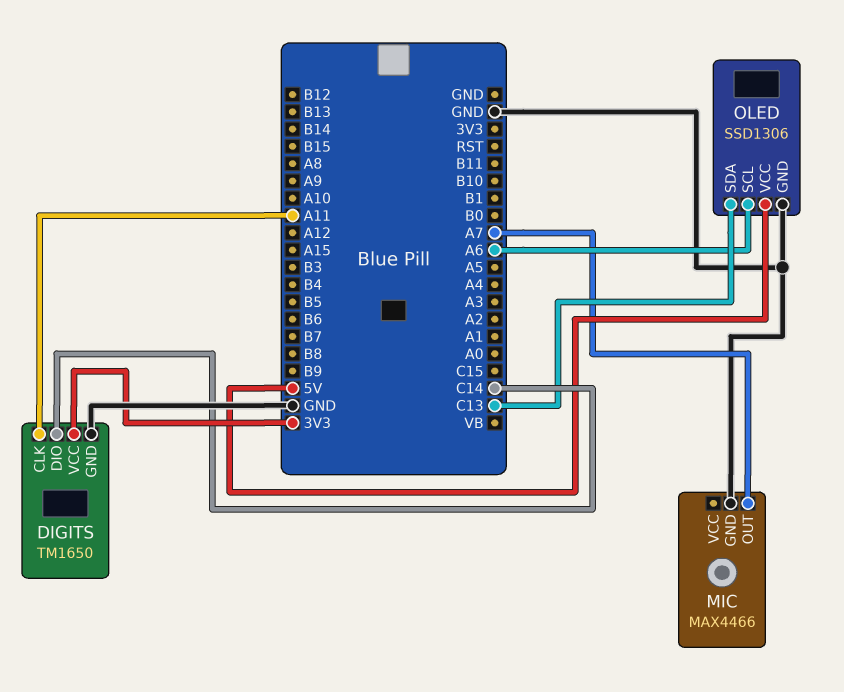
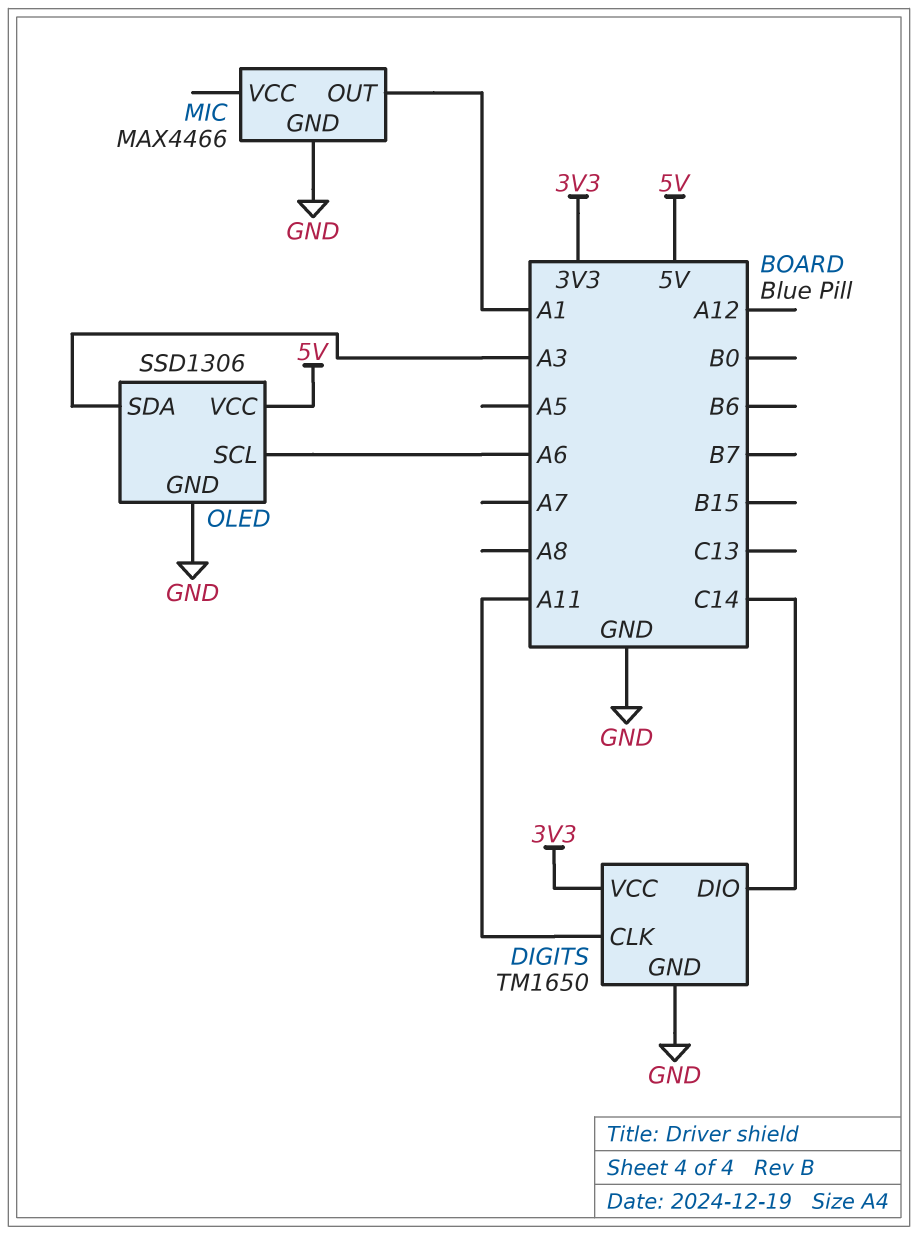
MIC pin OUT: A7 -> A1
OLED pin SDA: C13 -> A3

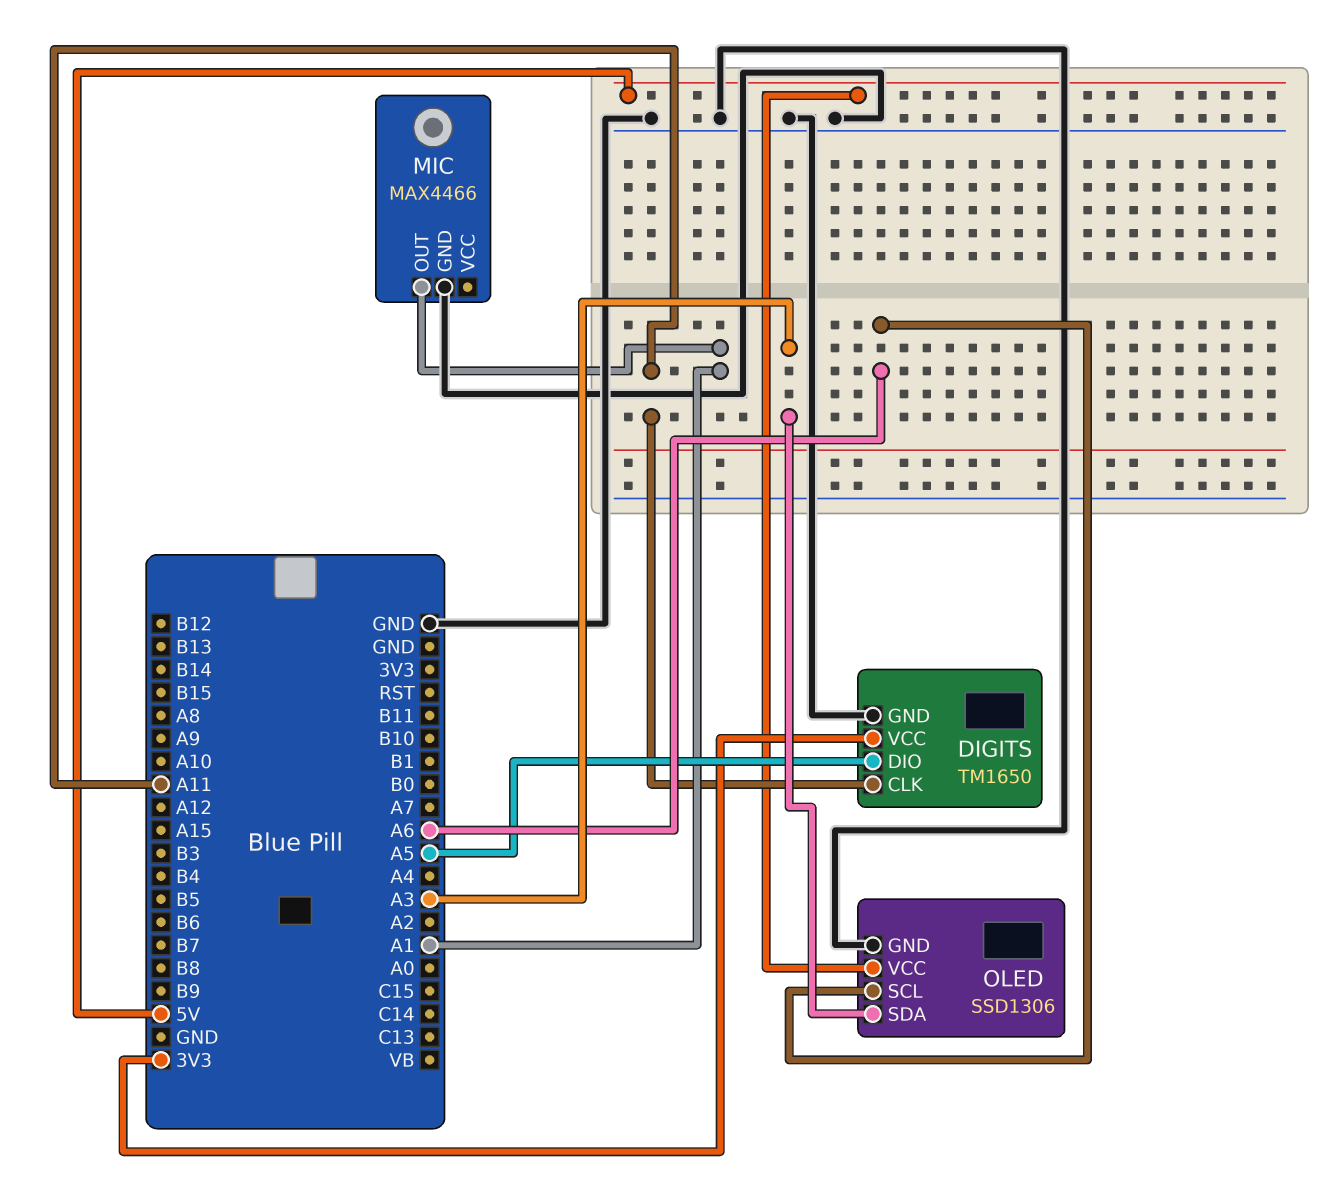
DIGITS pin DIO: C14 -> A5

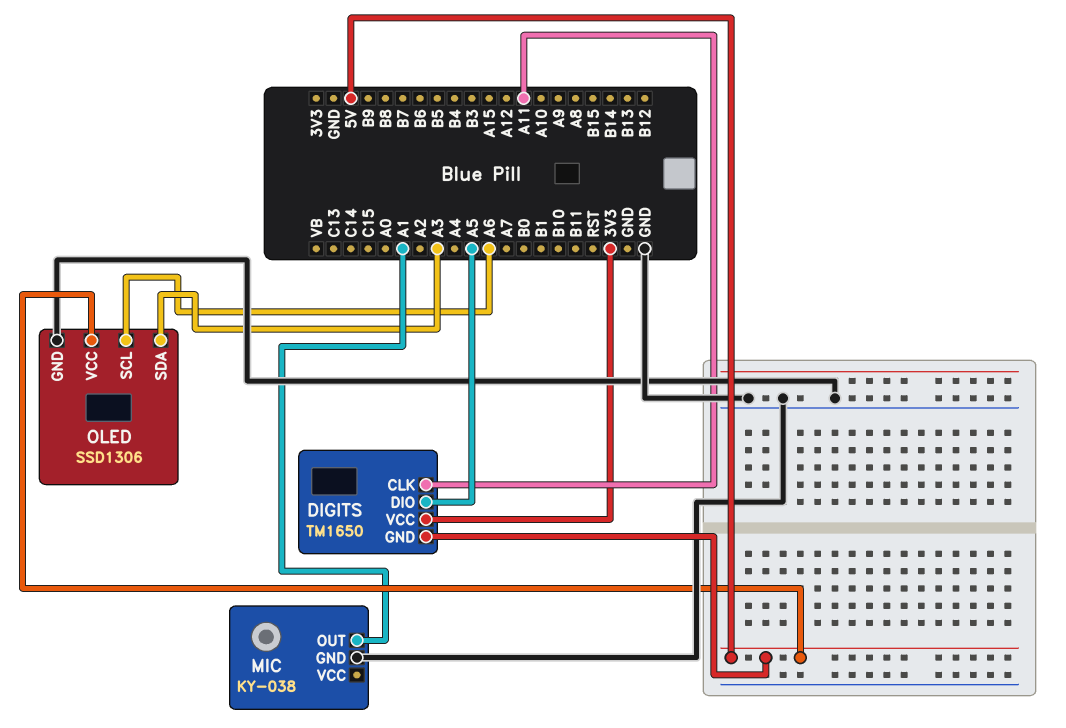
DIGITS pin GND: GND -> 5V
MIC: MAX4466 -> KY-038

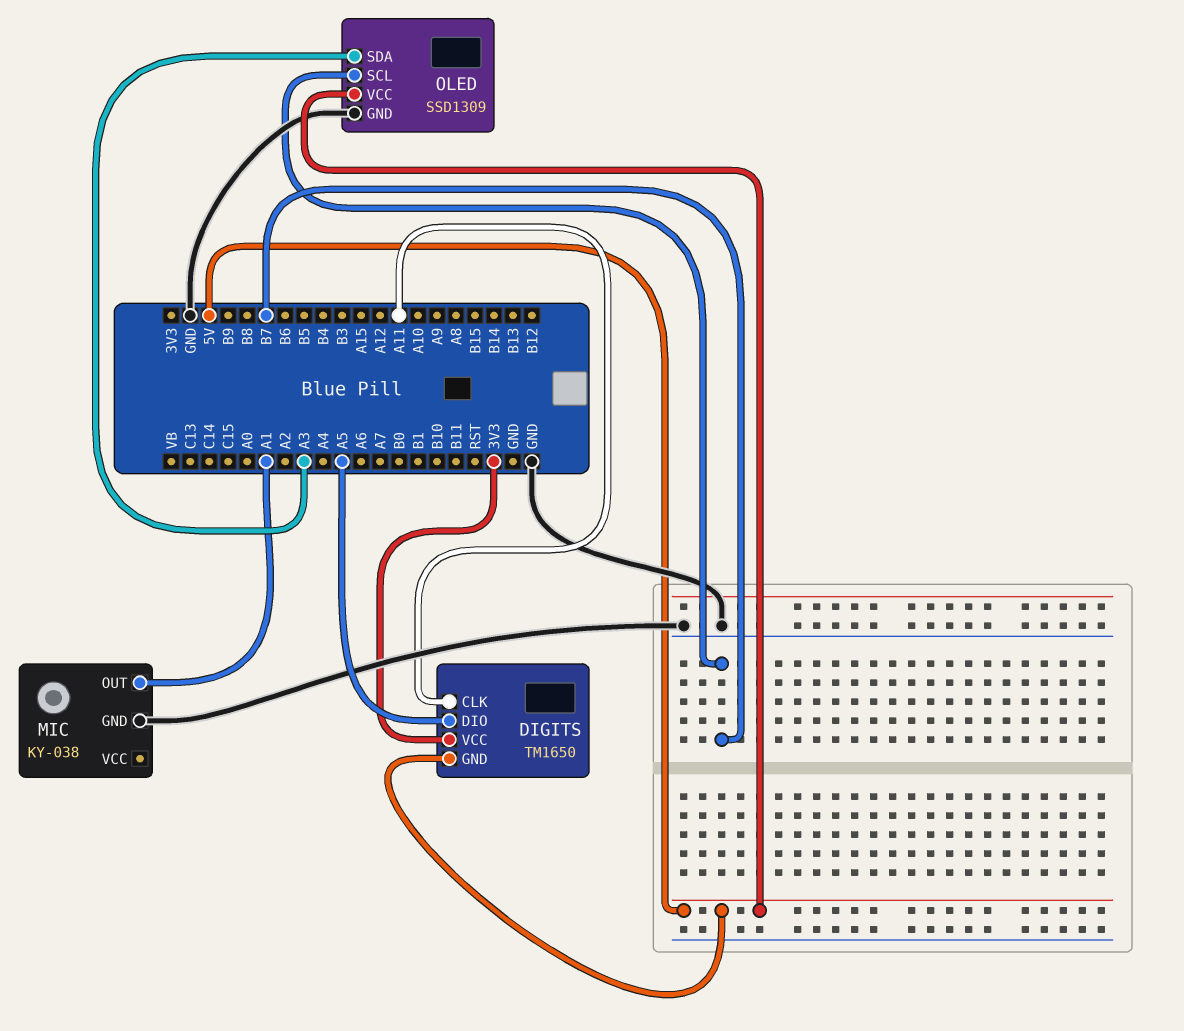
OLED: SSD1306 -> SSD1309
OLED pin SCL: A6 -> B7

